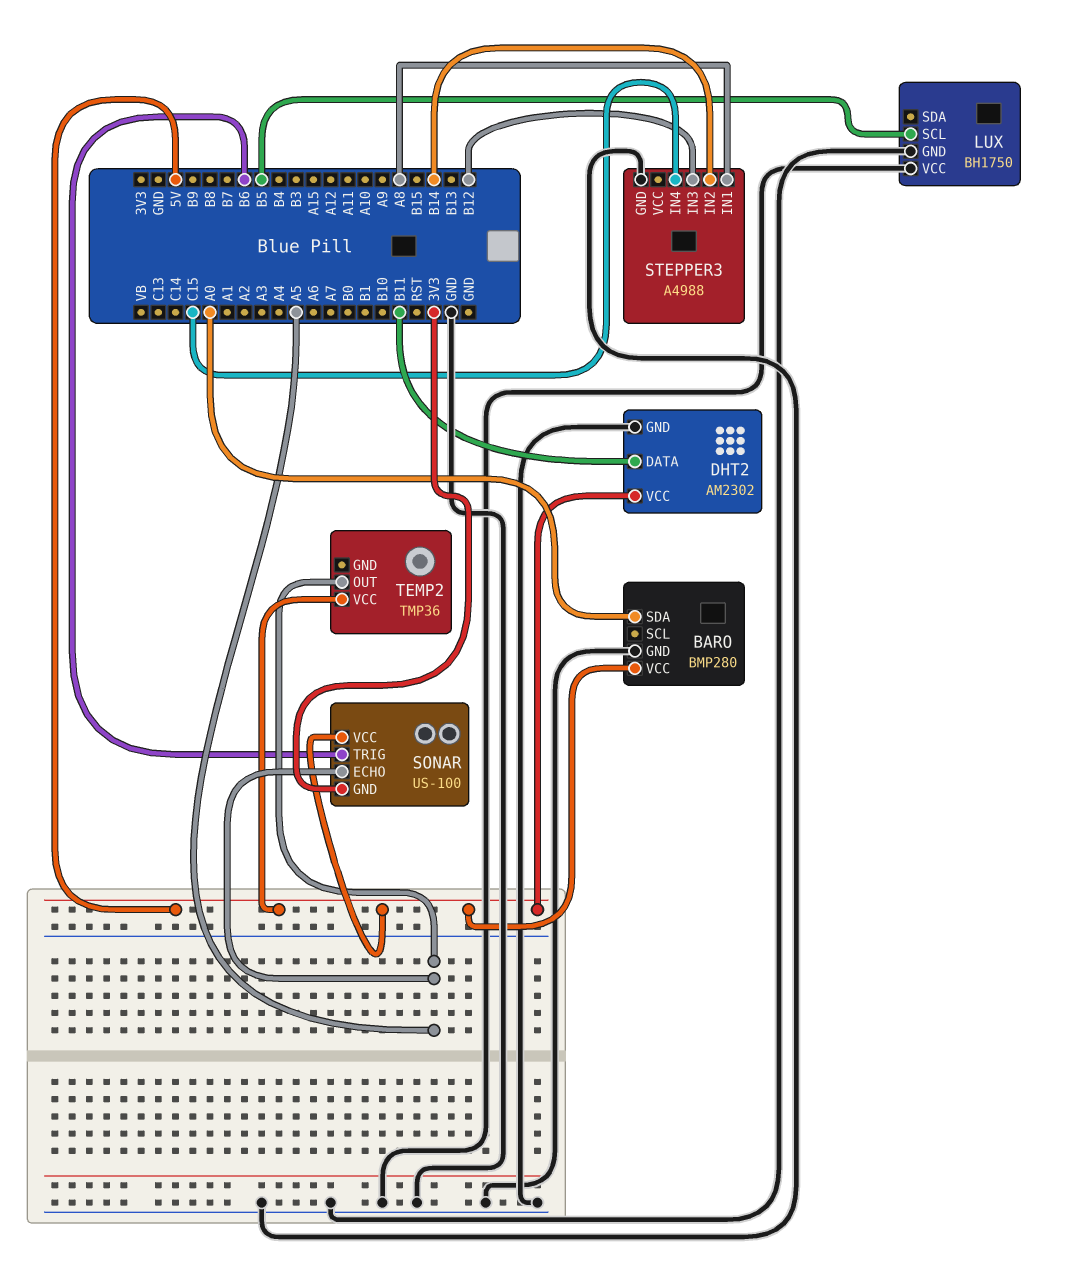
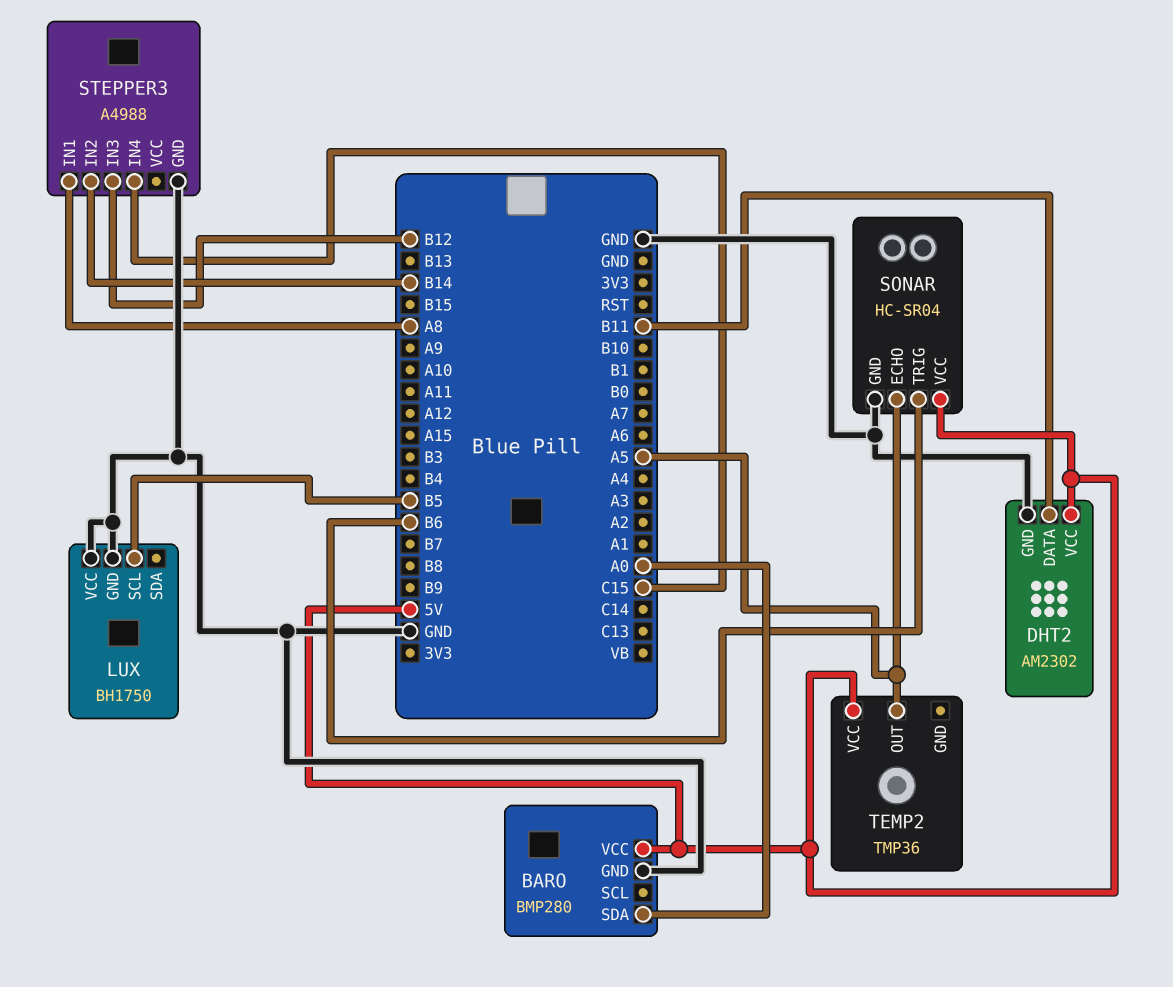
SONAR: US-100 -> HC-SR04
SONAR pin GND: 3V3 -> GND

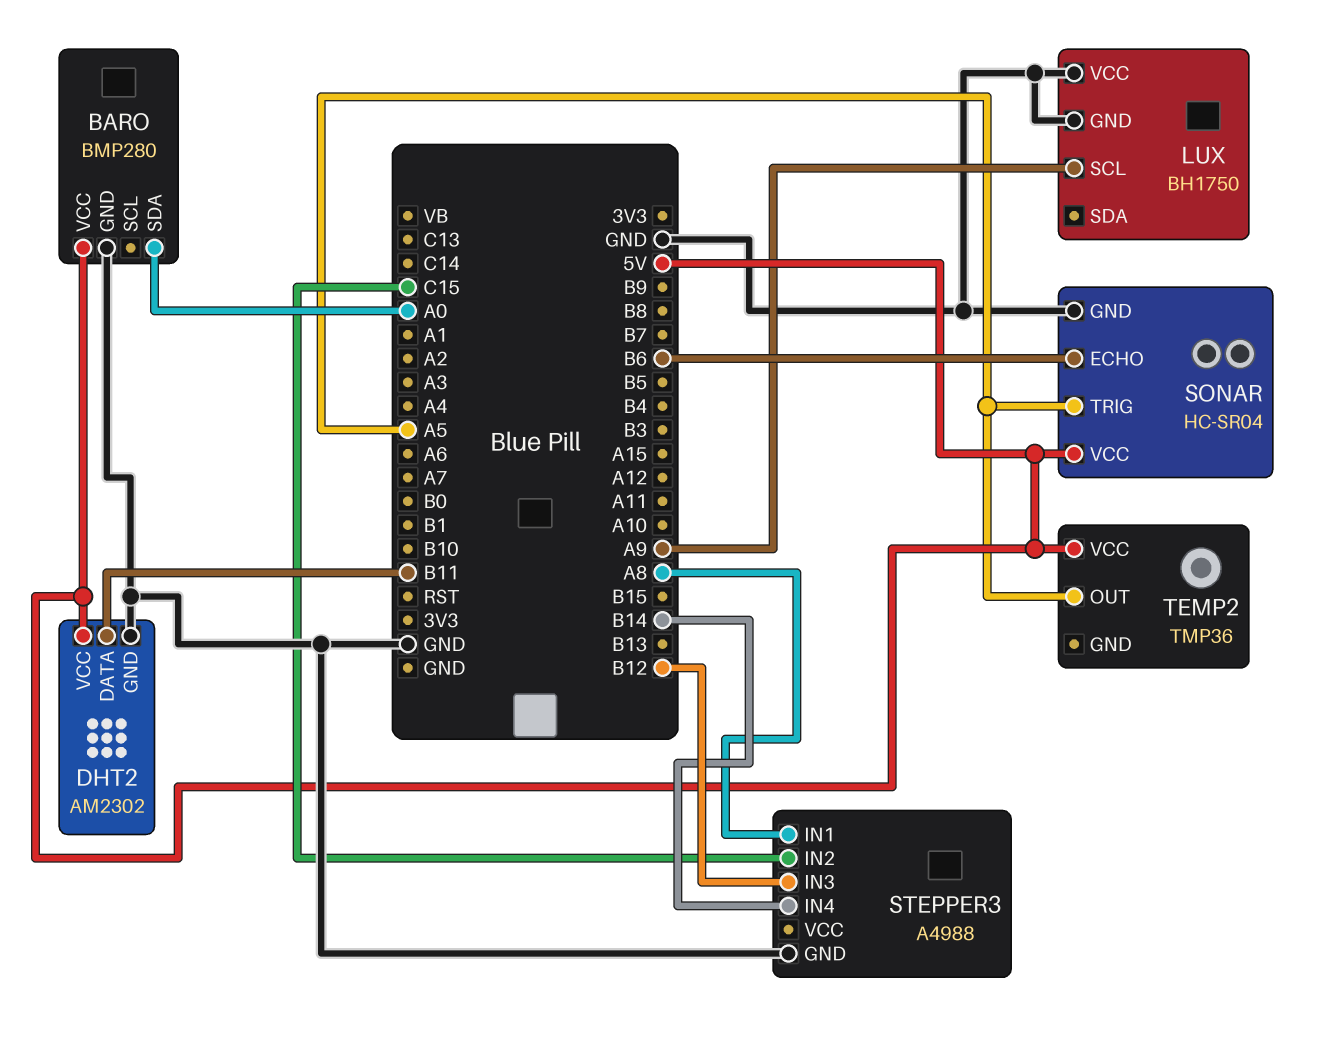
LUX pin SCL: B5 -> A9
SONAR pin ECHO: A5 -> B6
SONAR pin TRIG: B6 -> A5
STEPPER3 pin IN2: B14 -> C15
STEPPER3 pin IN4: C15 -> B14

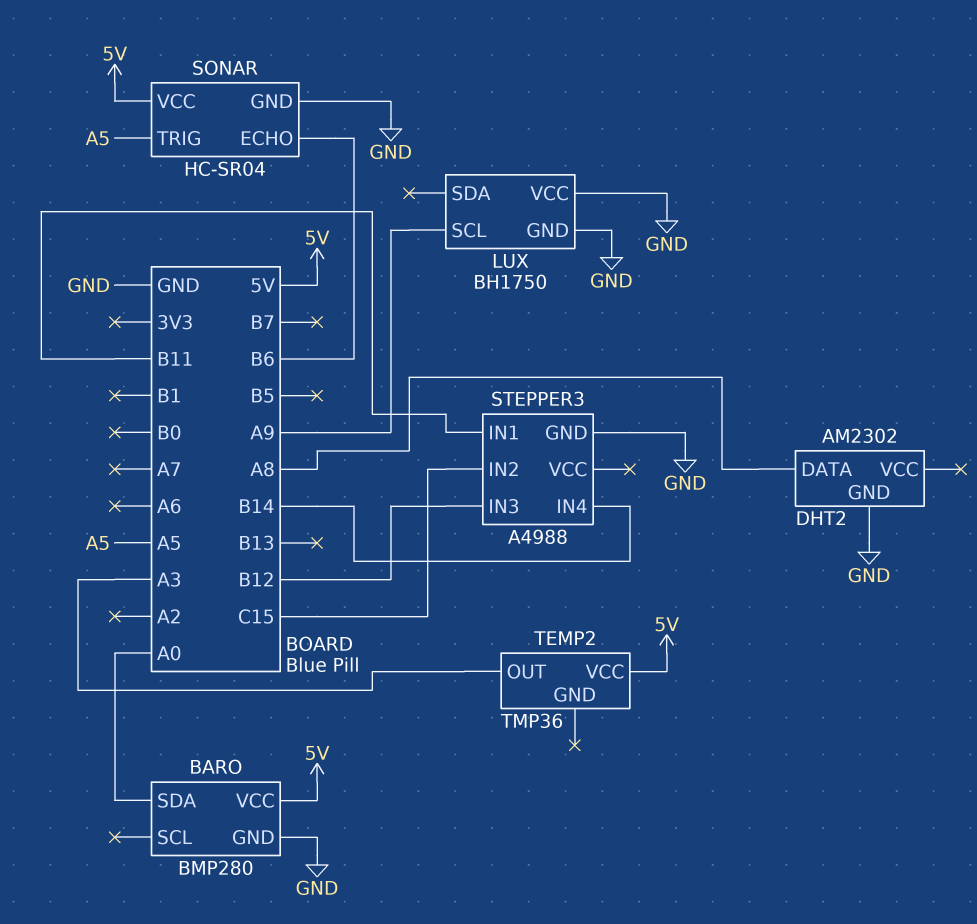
DHT2 pin DATA: B11 -> A8
DHT2 pin VCC: 5V -> none
STEPPER3 pin IN1: A8 -> B11
TEMP2 pin OUT: A5 -> A3

